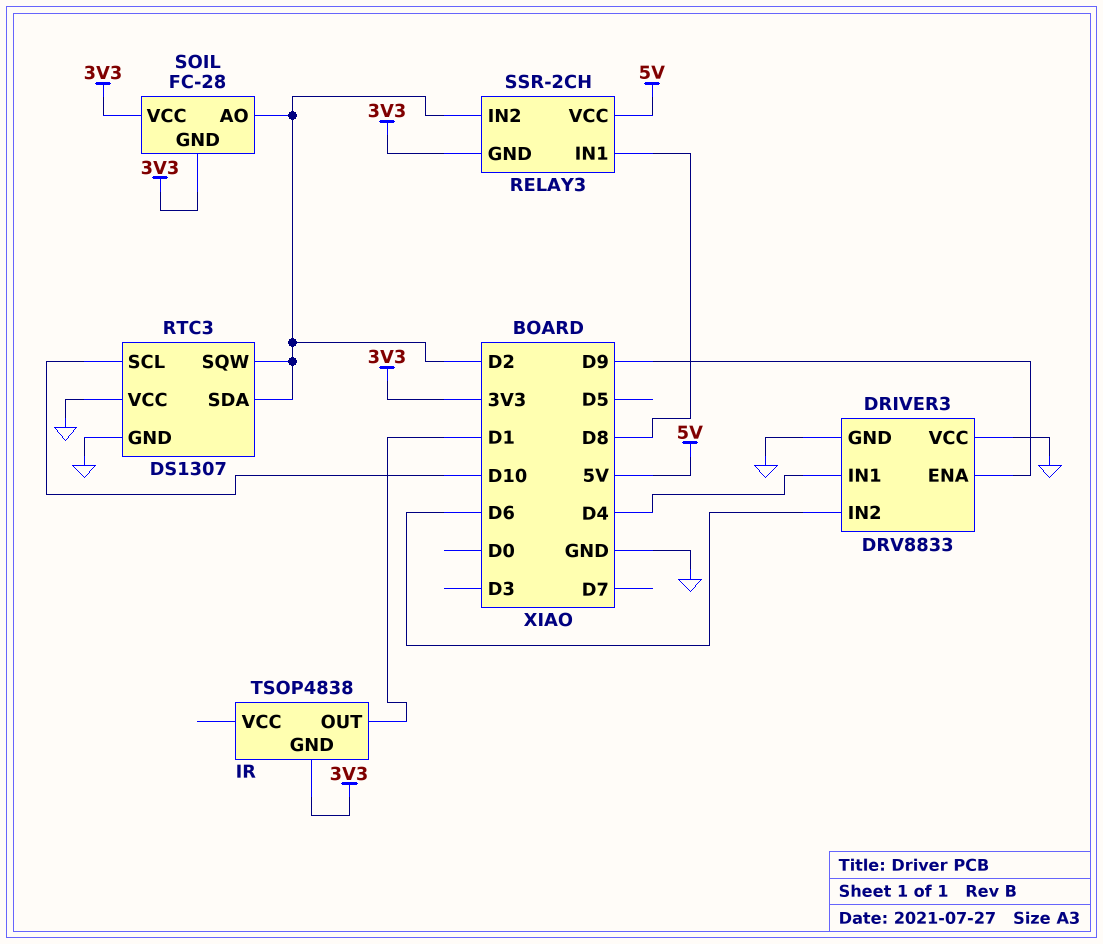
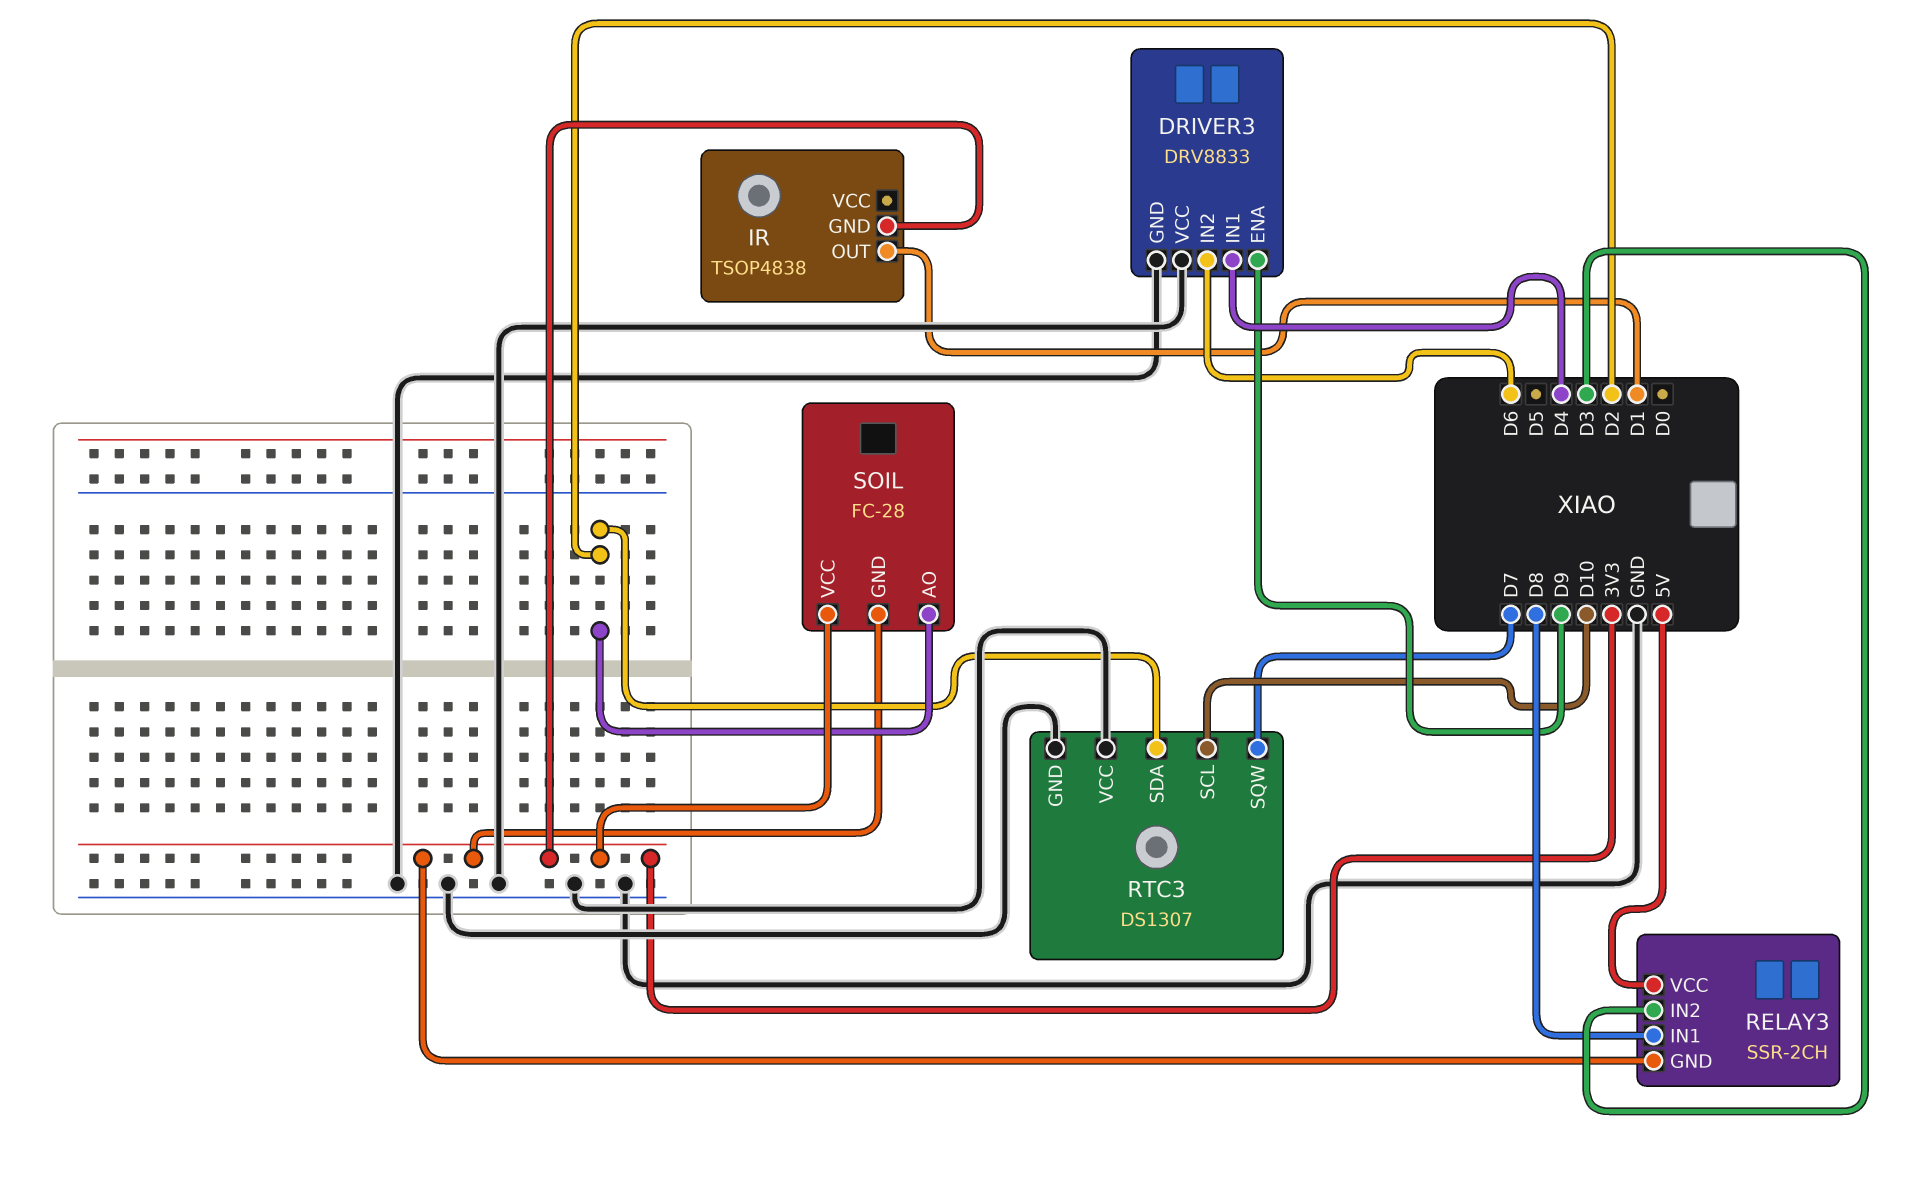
RELAY3 pin IN2: D2 -> D3
RTC3 pin SQW: D2 -> D7

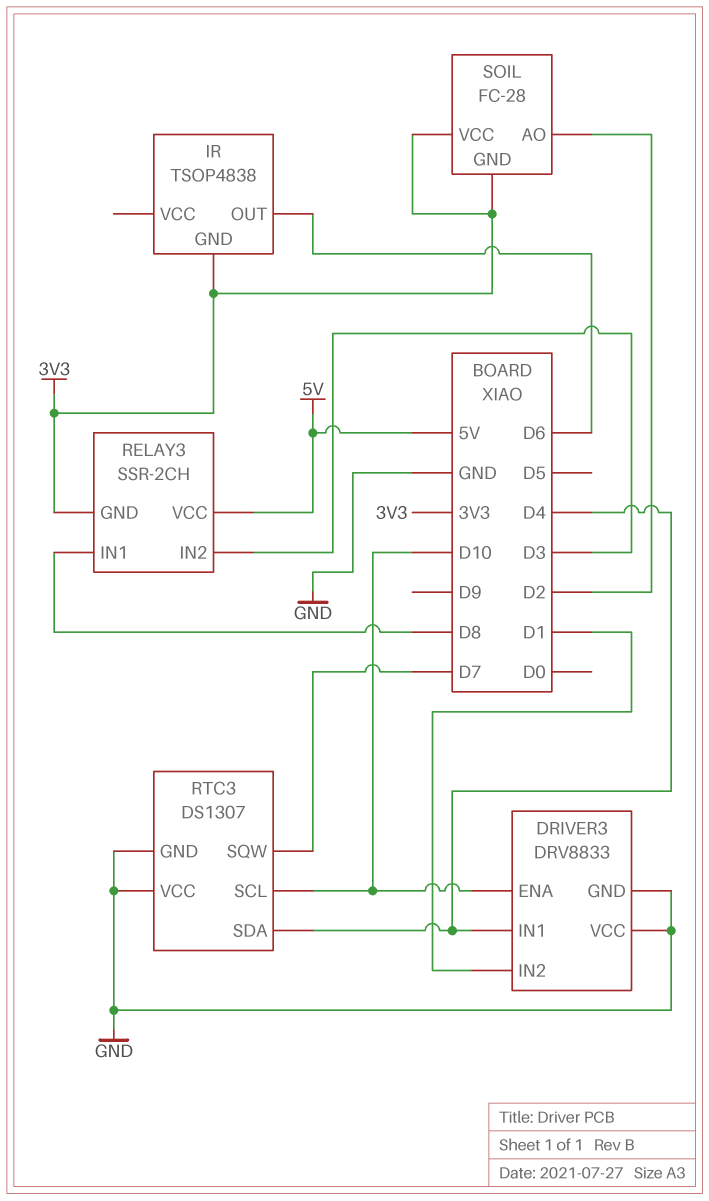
DRIVER3 pin ENA: D9 -> D10
DRIVER3 pin IN2: D6 -> D1
IR pin OUT: D1 -> D6
RTC3 pin SDA: D2 -> D4

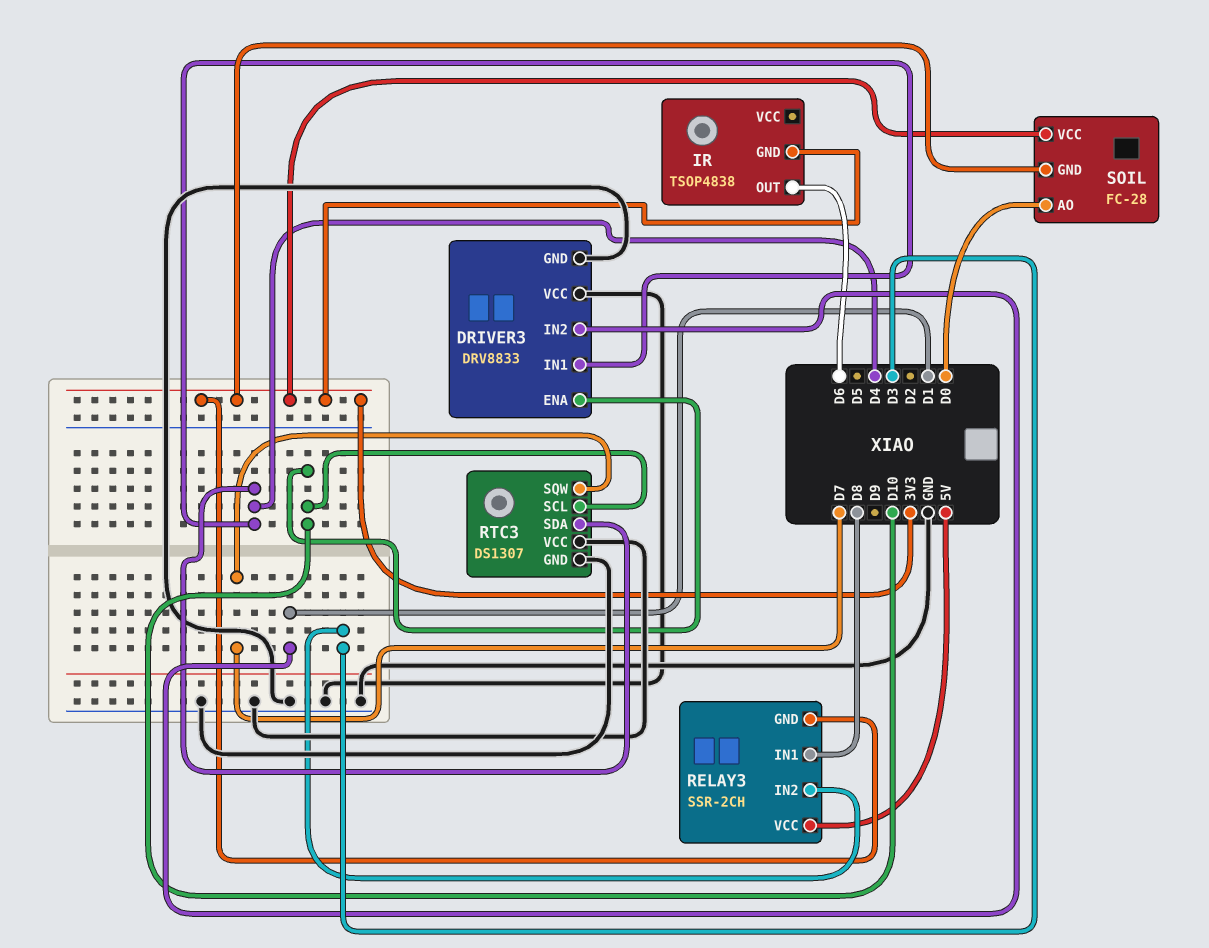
SOIL pin AO: D2 -> D0

